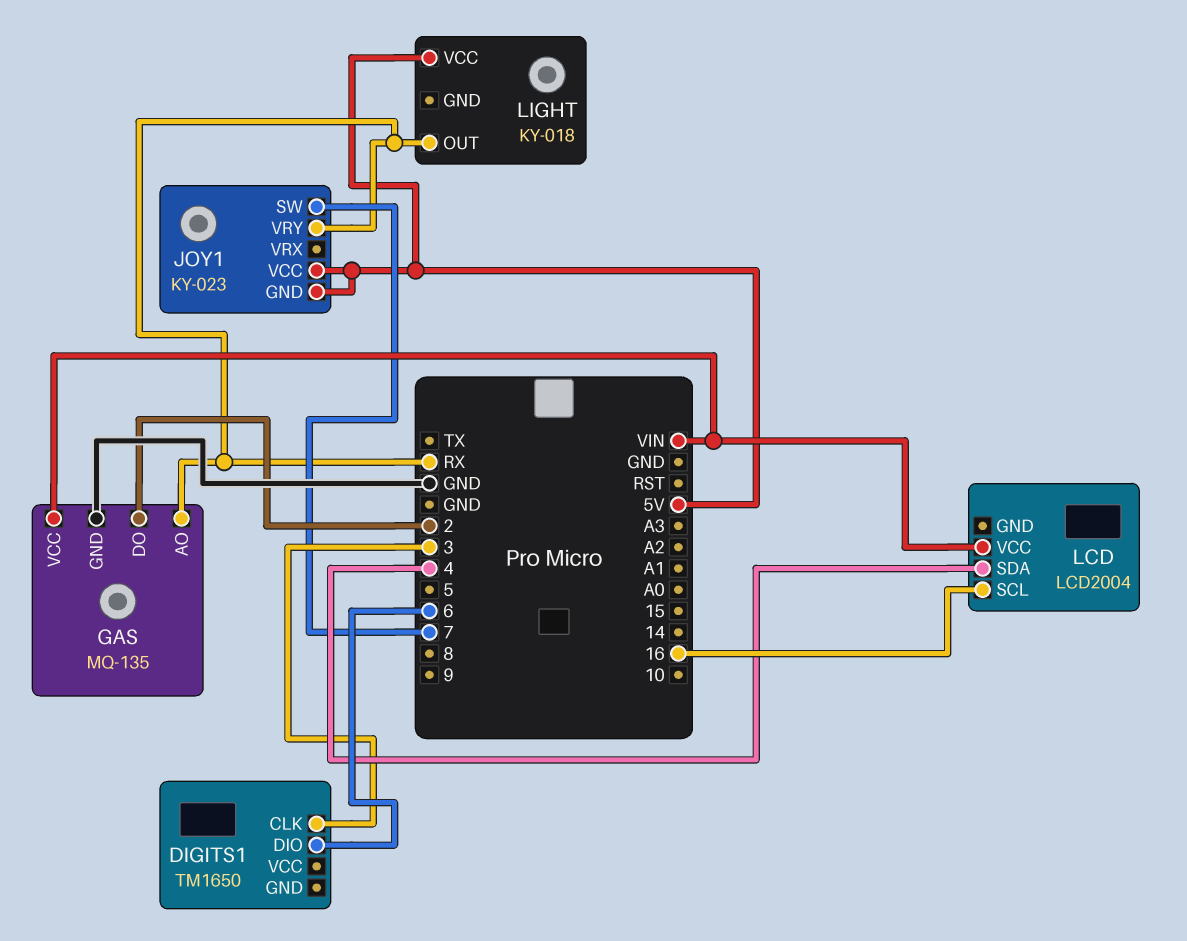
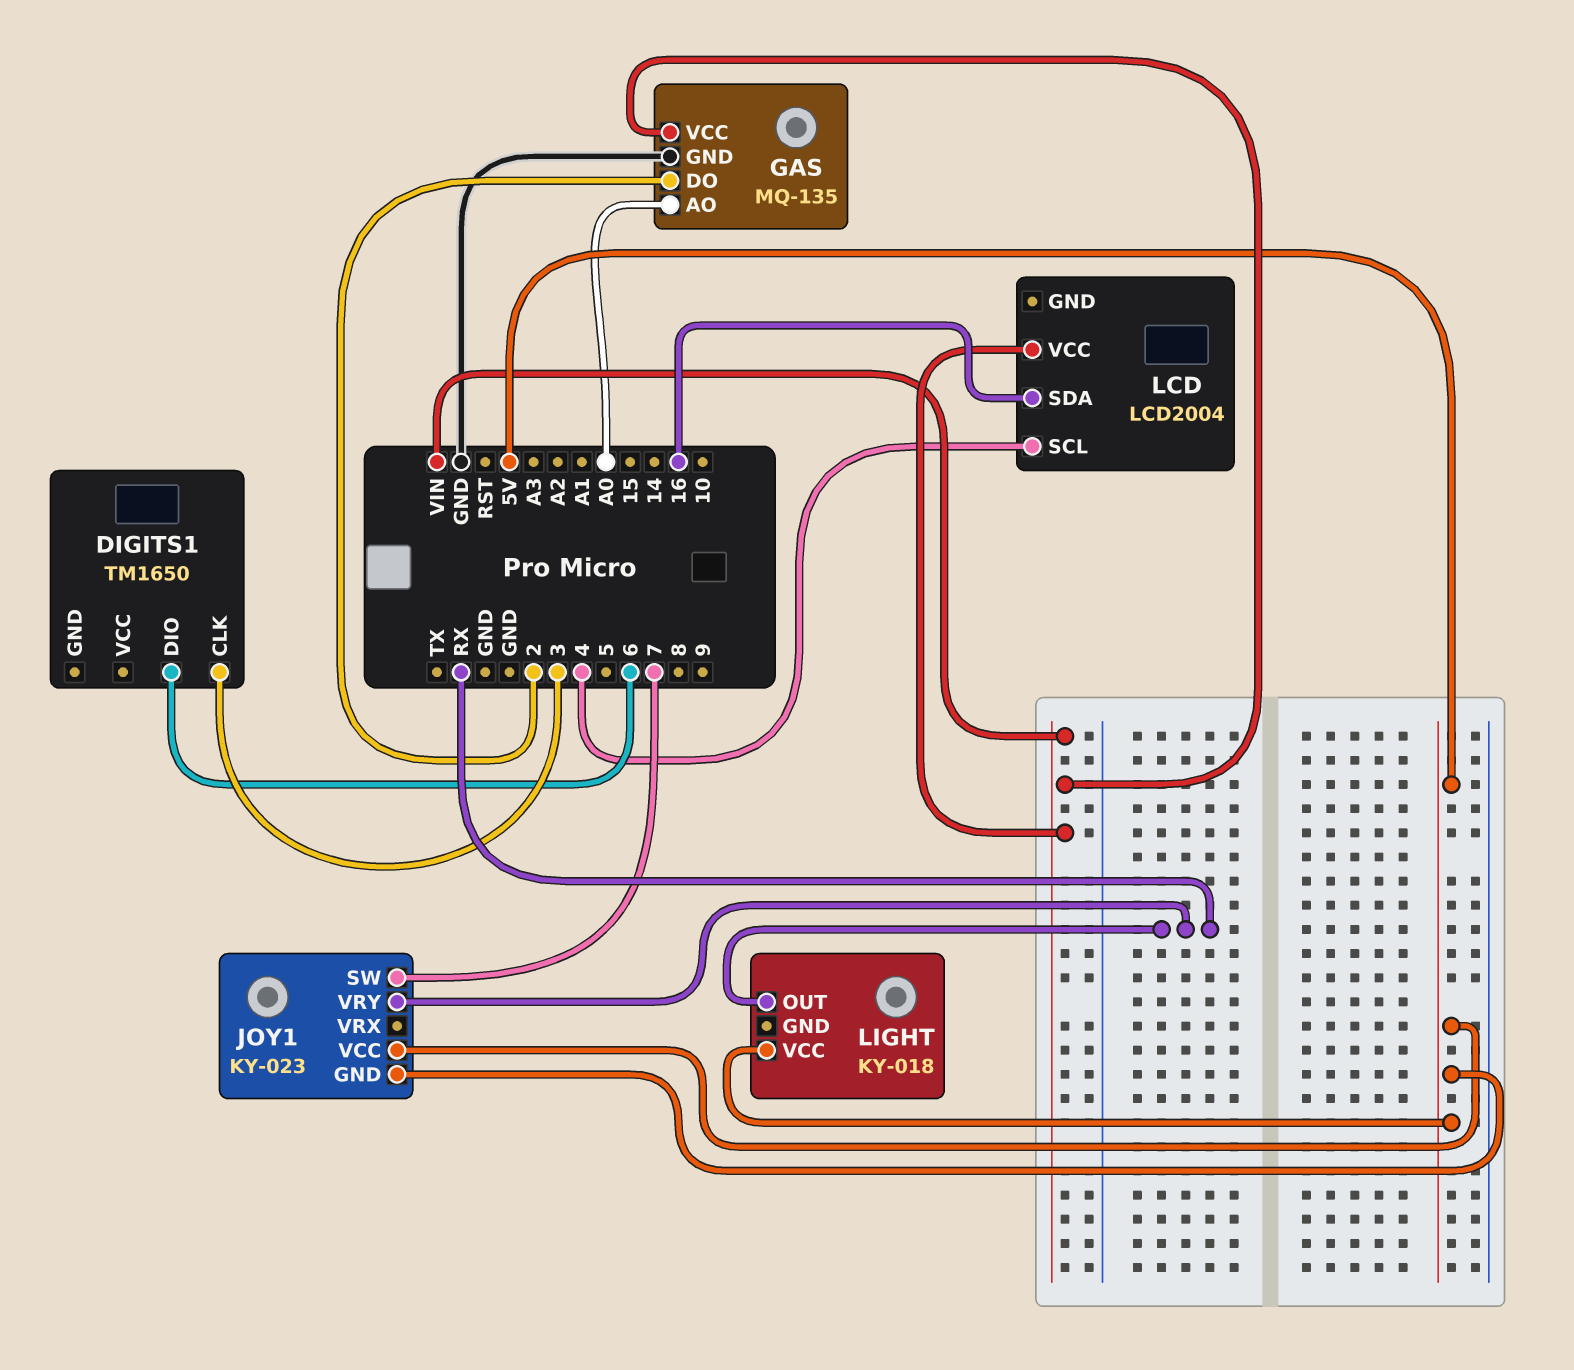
GAS pin AO: RX -> A0
LCD pin SCL: 16 -> 4
LCD pin SDA: 4 -> 16

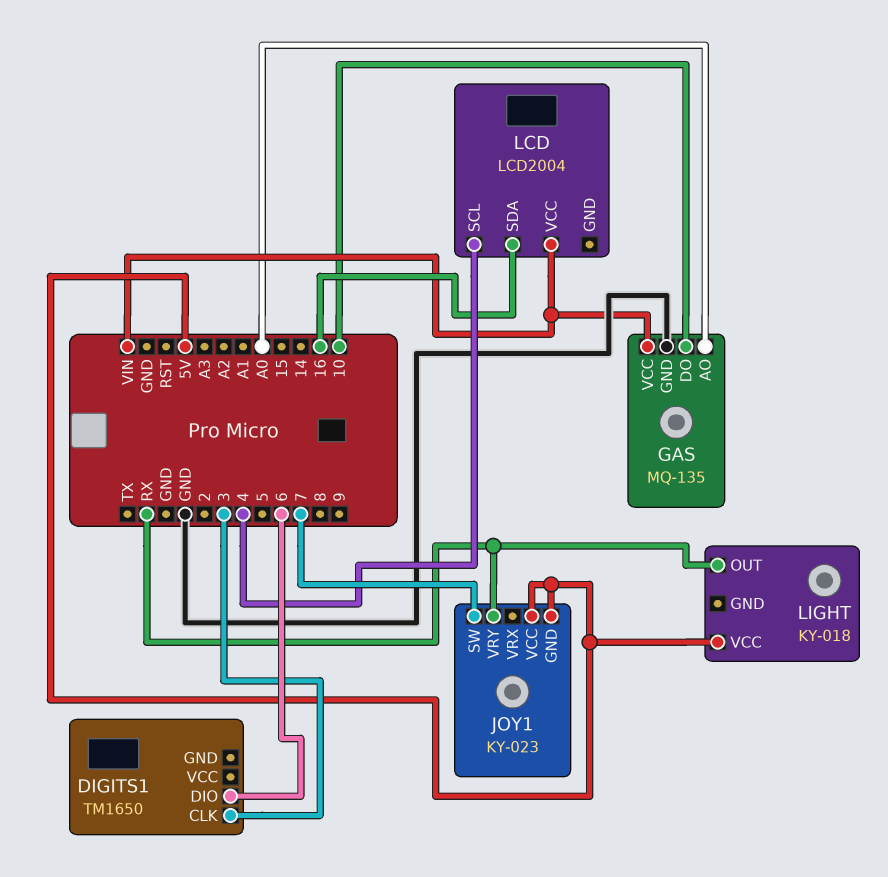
GAS pin DO: 2 -> 10

